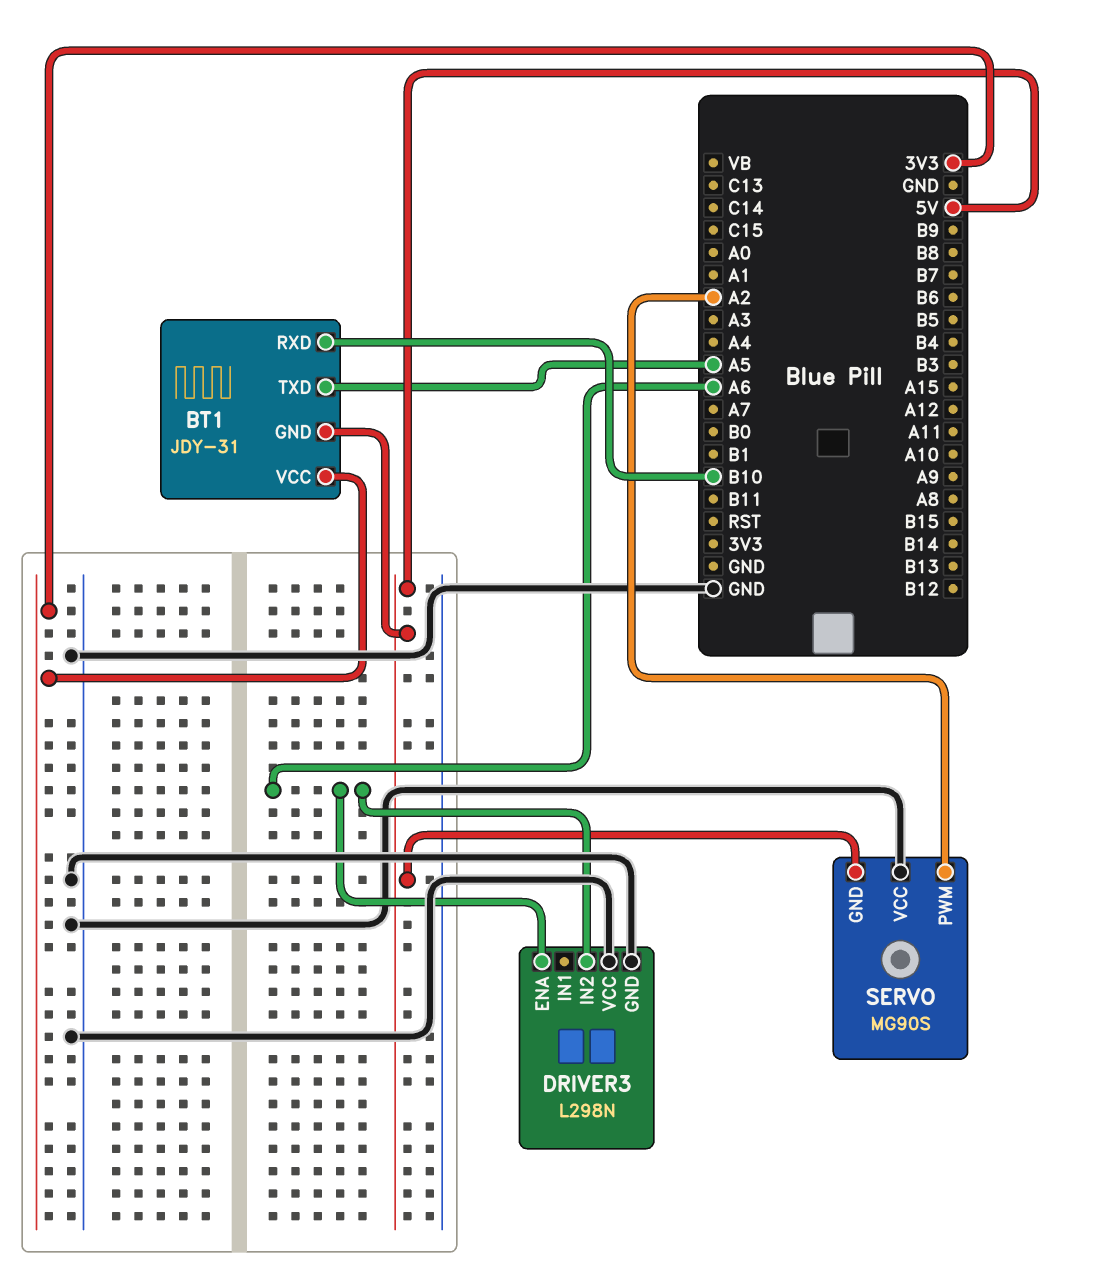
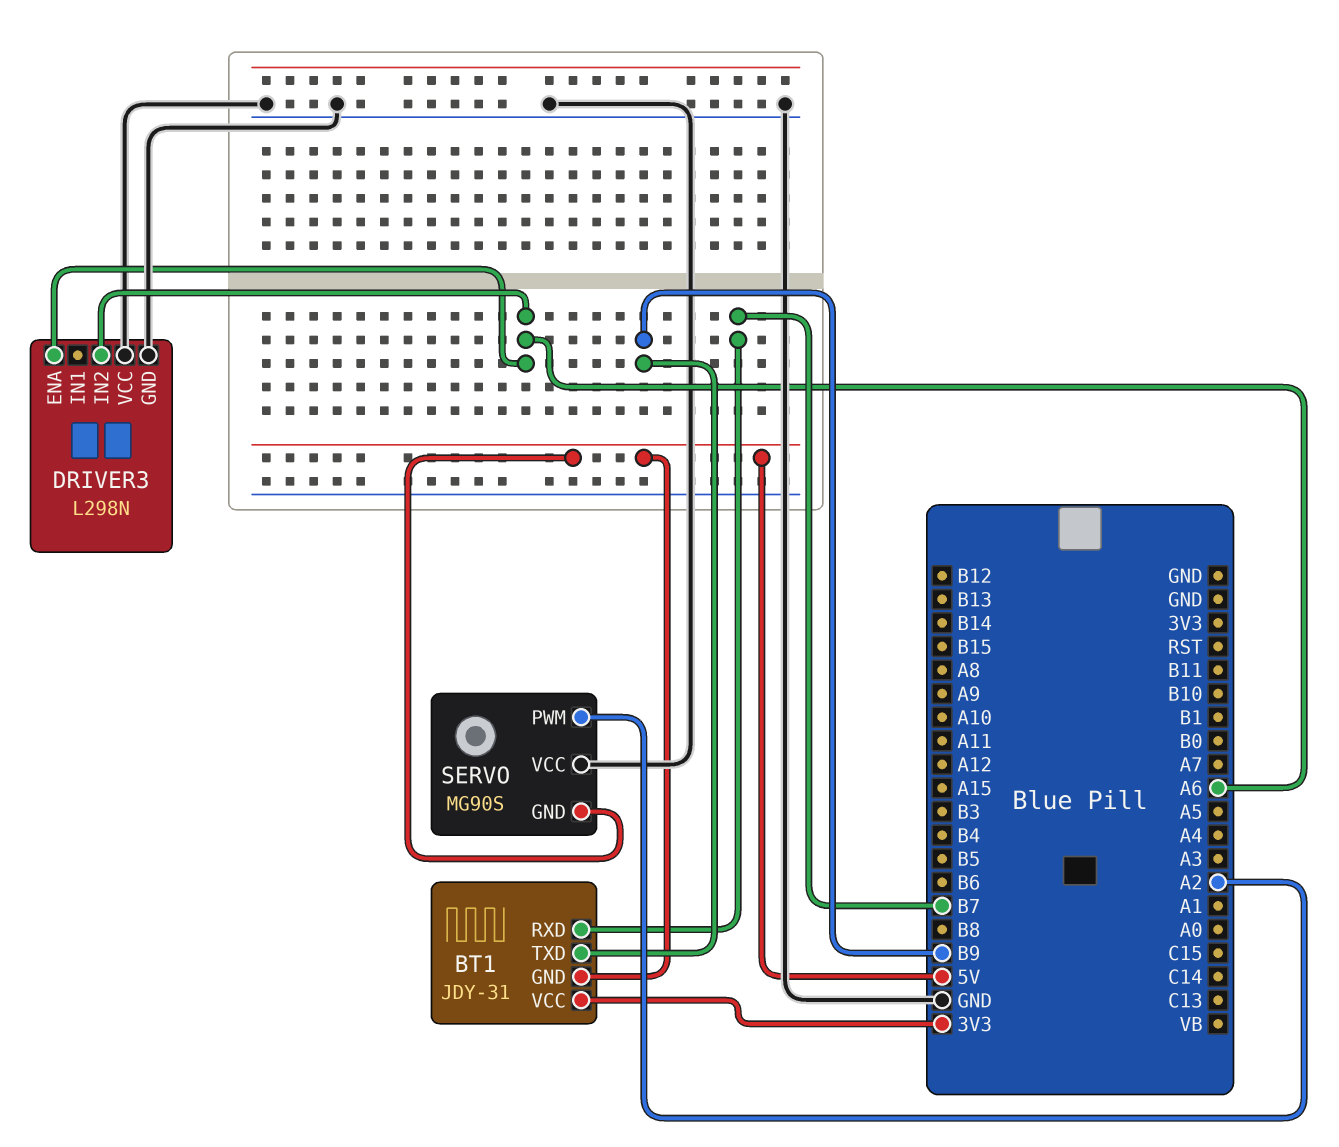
BT1 pin RXD: B10 -> B7
BT1 pin TXD: A5 -> B9

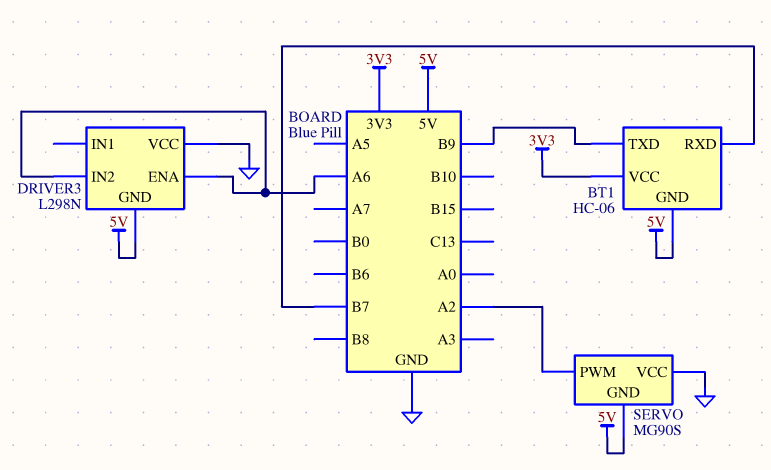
BT1: JDY-31 -> HC-06
DRIVER3 pin GND: GND -> 5V

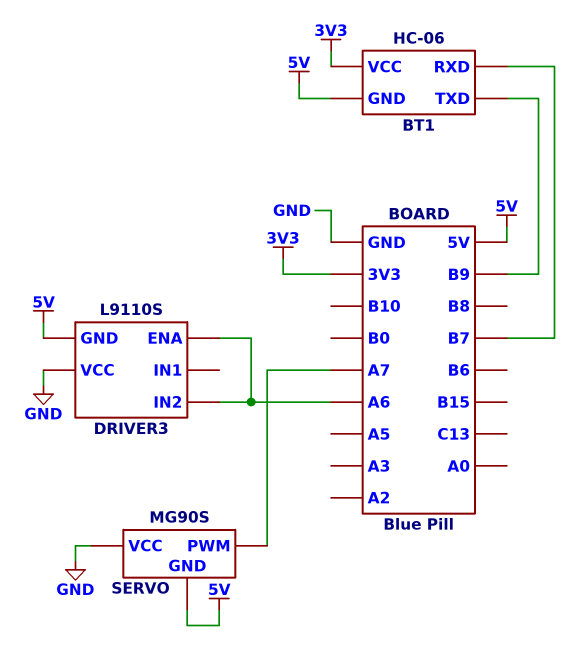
DRIVER3: L298N -> L9110S
SERVO pin PWM: A2 -> A7

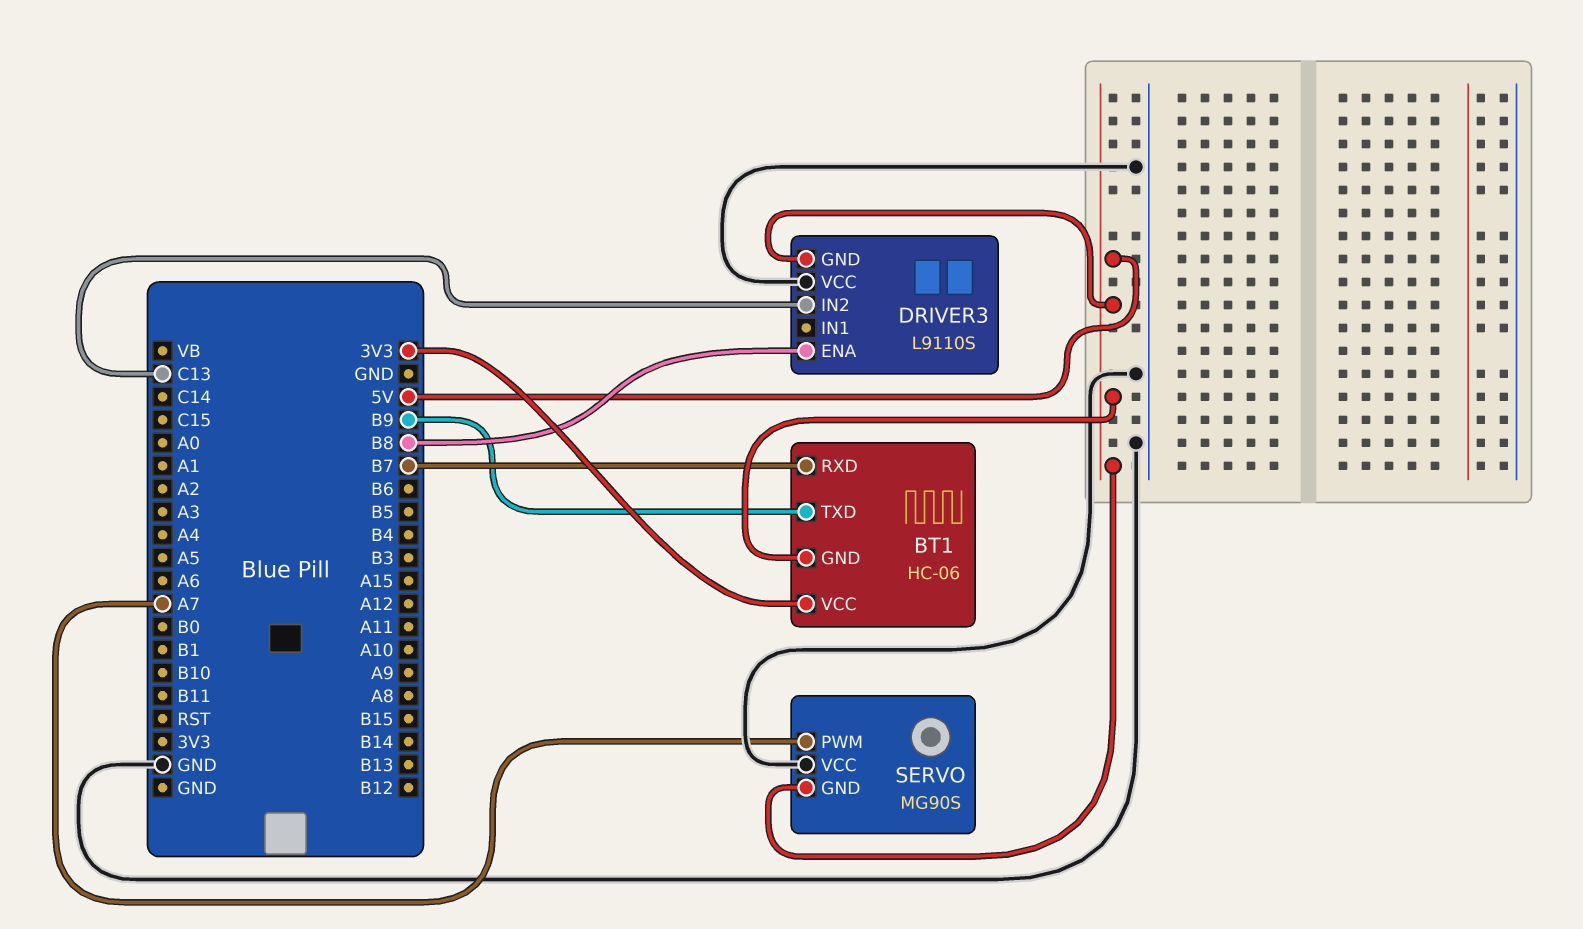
DRIVER3 pin ENA: A6 -> B8
DRIVER3 pin IN2: A6 -> C13

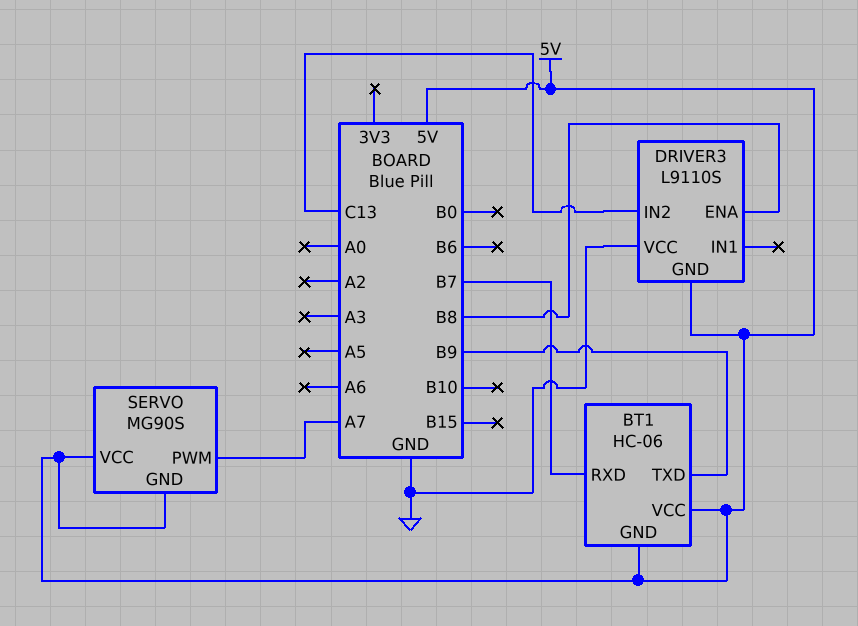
BT1 pin VCC: 3V3 -> 5V
SERVO pin VCC: GND -> 5V

